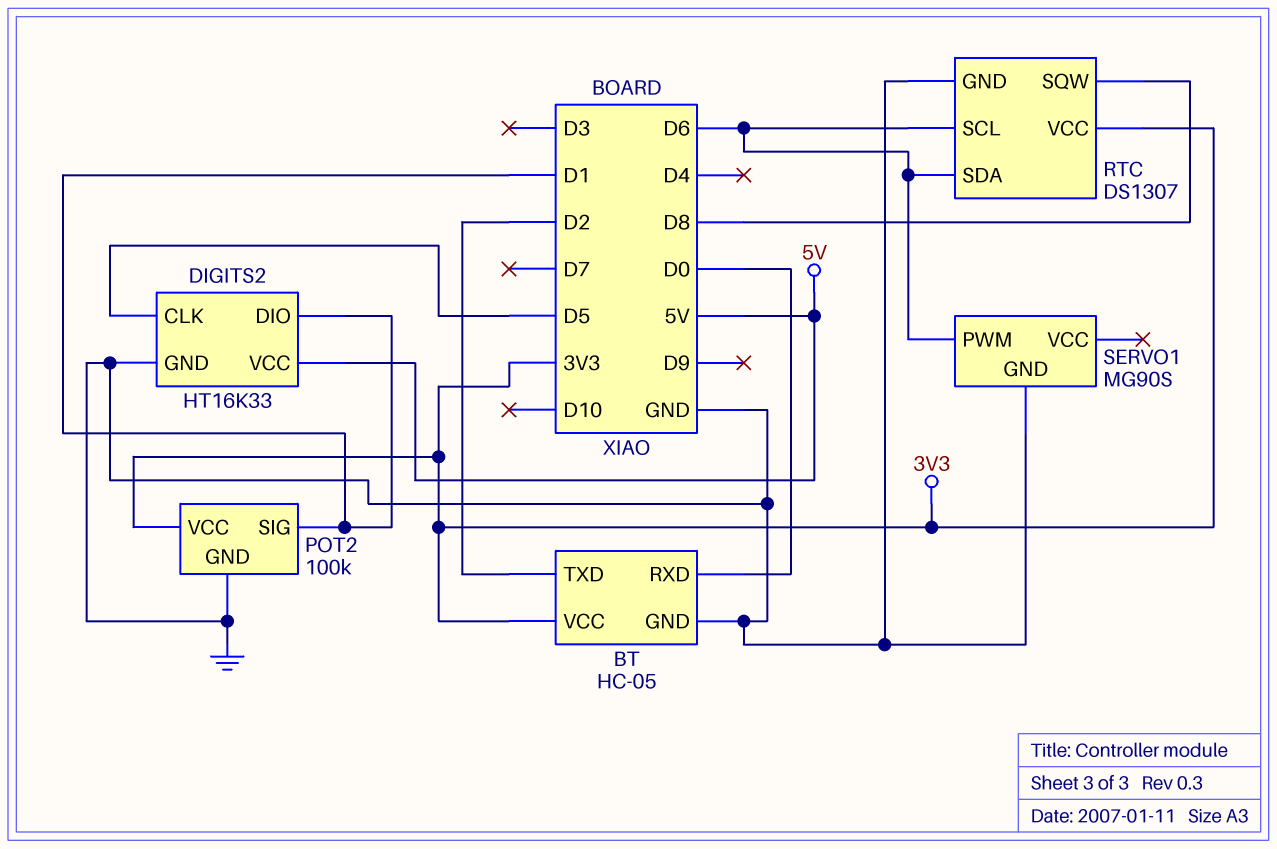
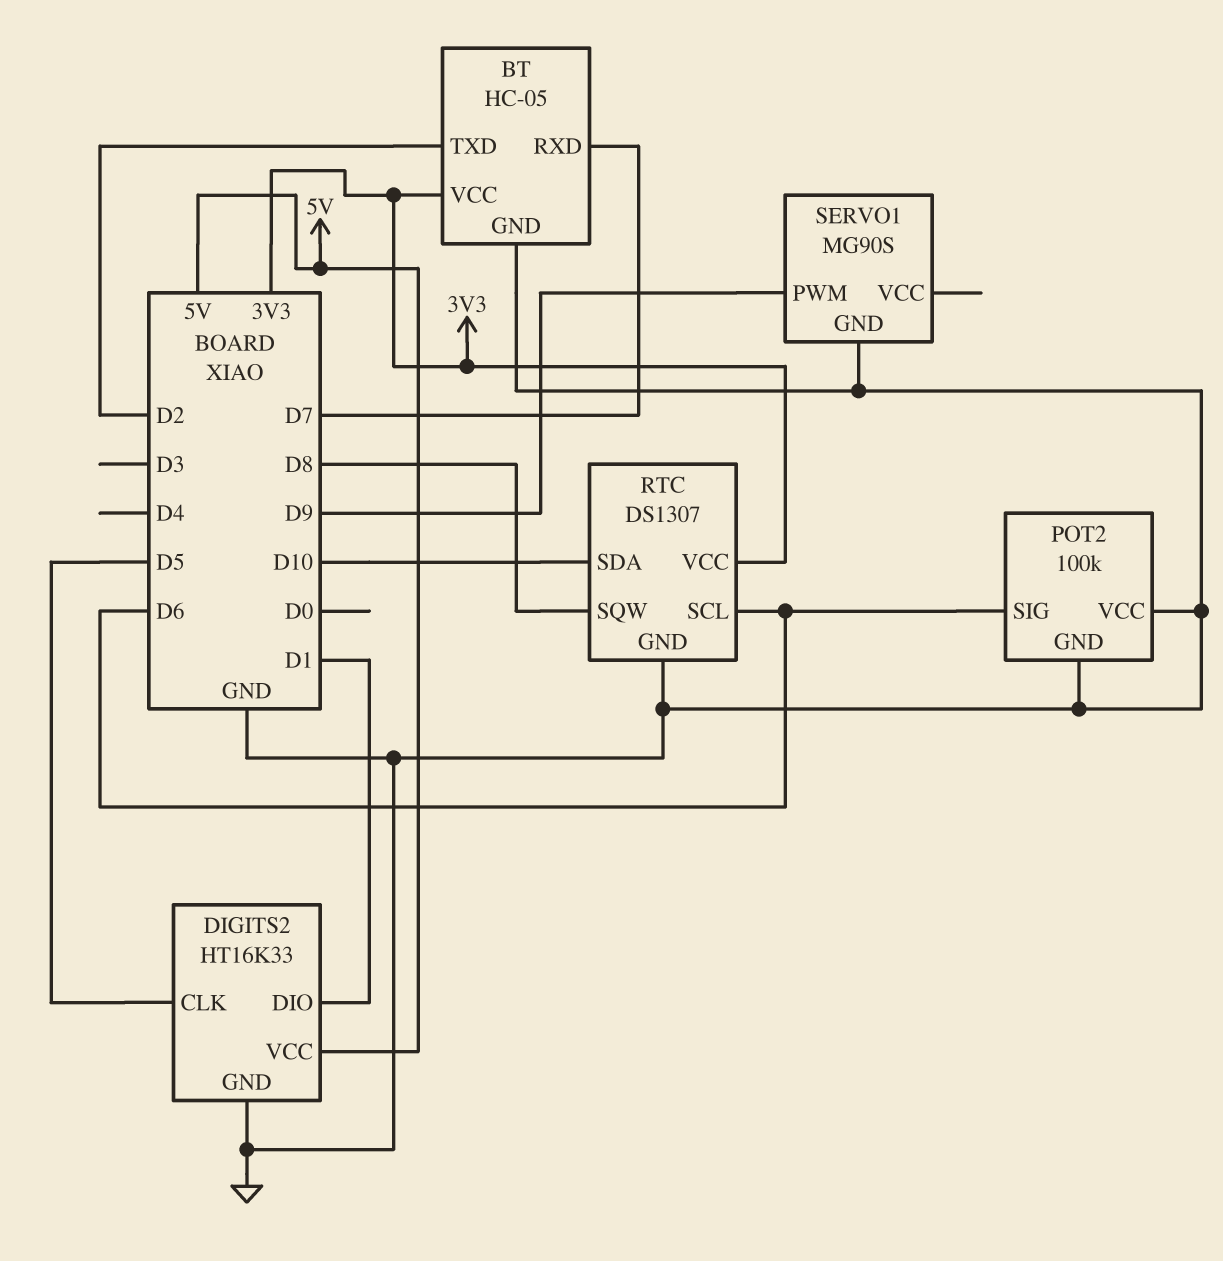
BT pin RXD: D0 -> D7
POT2 pin SIG: D1 -> D6
POT2 pin VCC: 3V3 -> GND
RTC pin SDA: D6 -> D10
SERVO1 pin PWM: D6 -> D9

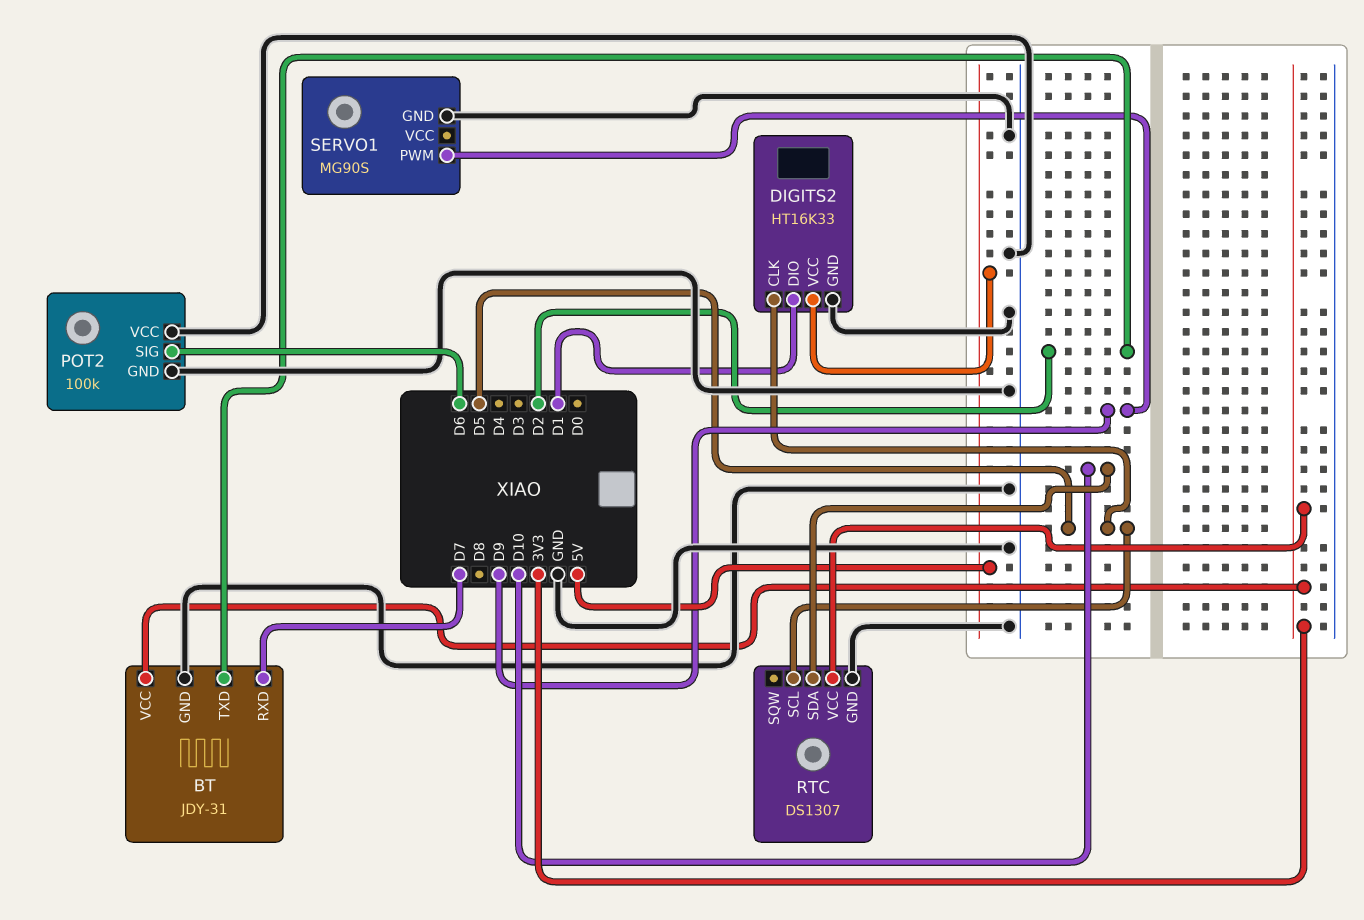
BT: HC-05 -> JDY-31
RTC pin SCL: D6 -> D5
RTC pin SQW: D8 -> none

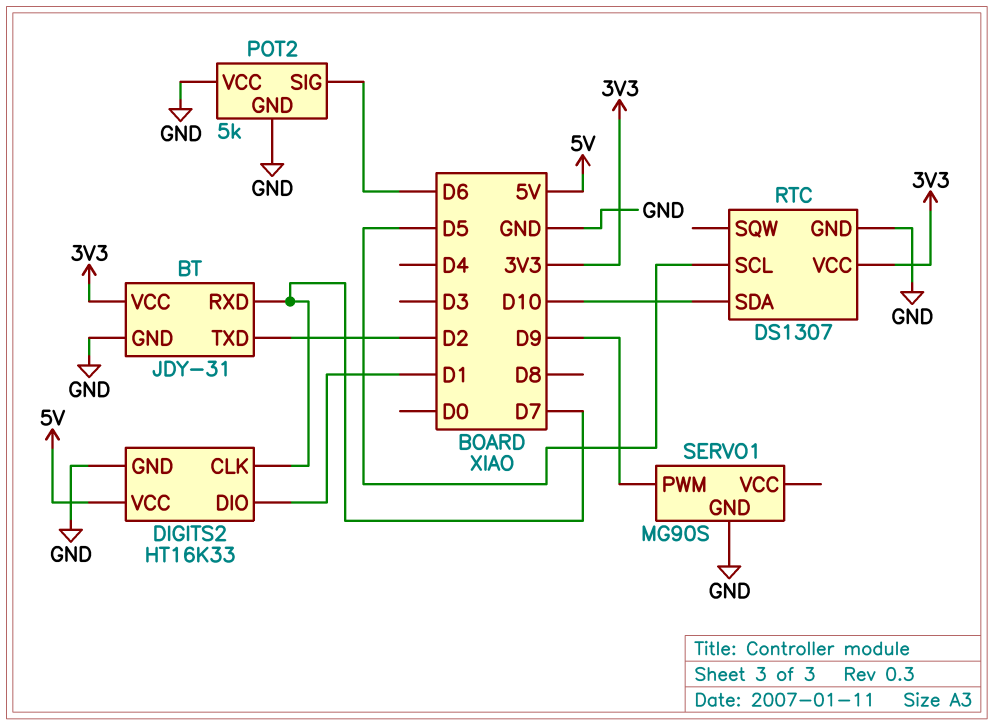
DIGITS2 pin CLK: D5 -> D7
POT2: 100k -> 5k

